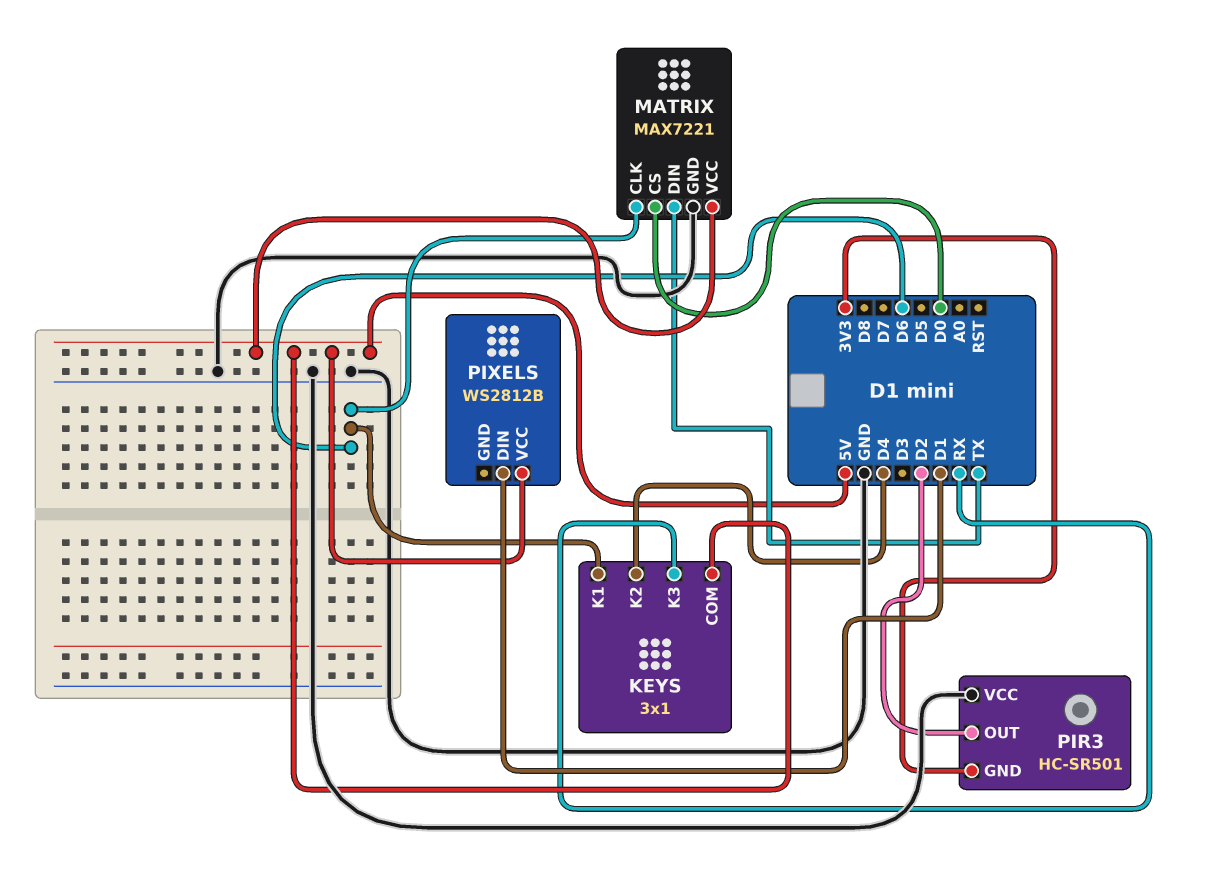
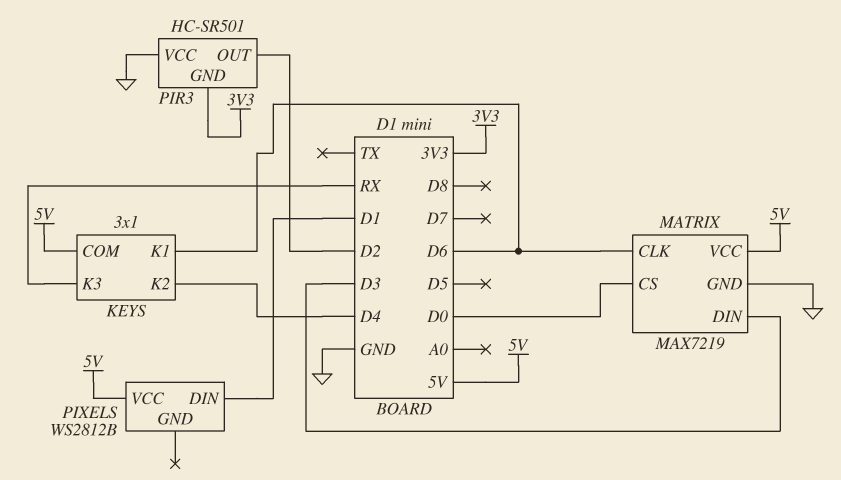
MATRIX: MAX7221 -> MAX7219
MATRIX pin DIN: TX -> D3

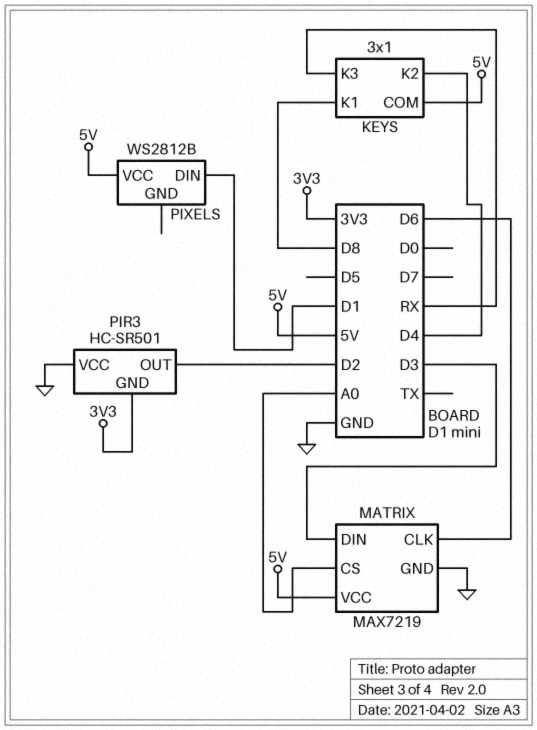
KEYS pin K1: D6 -> D8
MATRIX pin CS: D0 -> A0

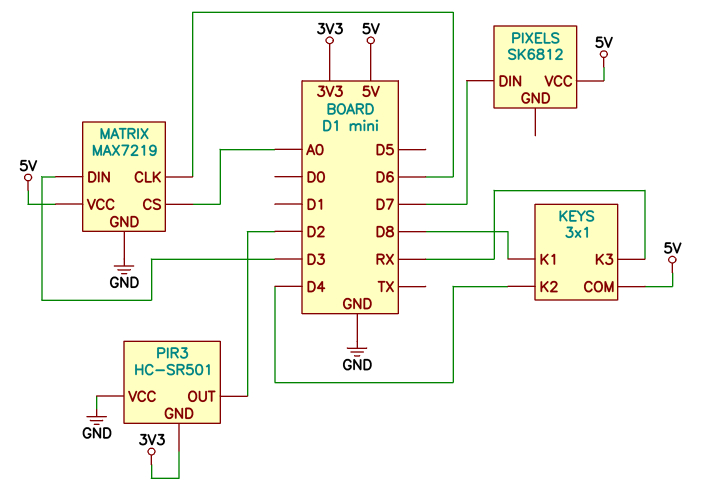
PIXELS: WS2812B -> SK6812
PIXELS pin DIN: D1 -> D7

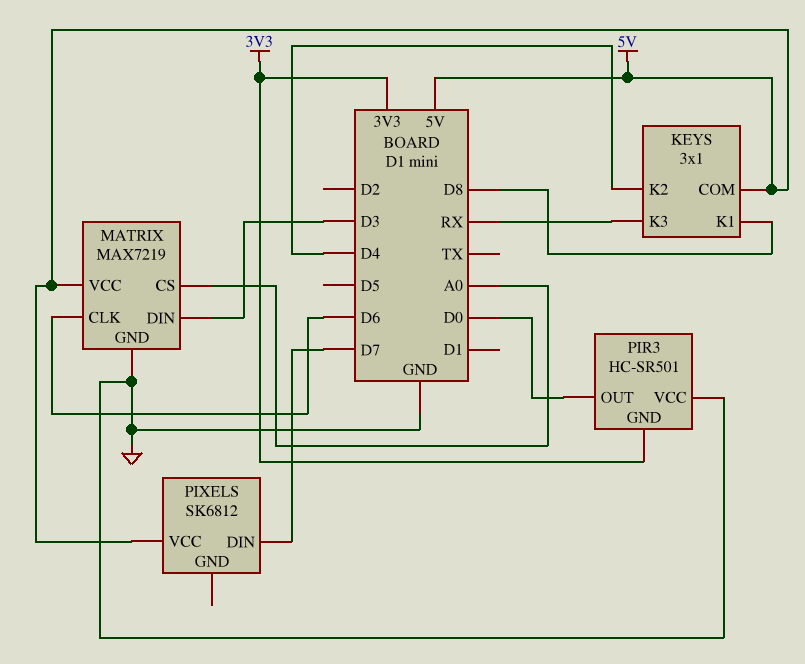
PIR3 pin OUT: D2 -> D0

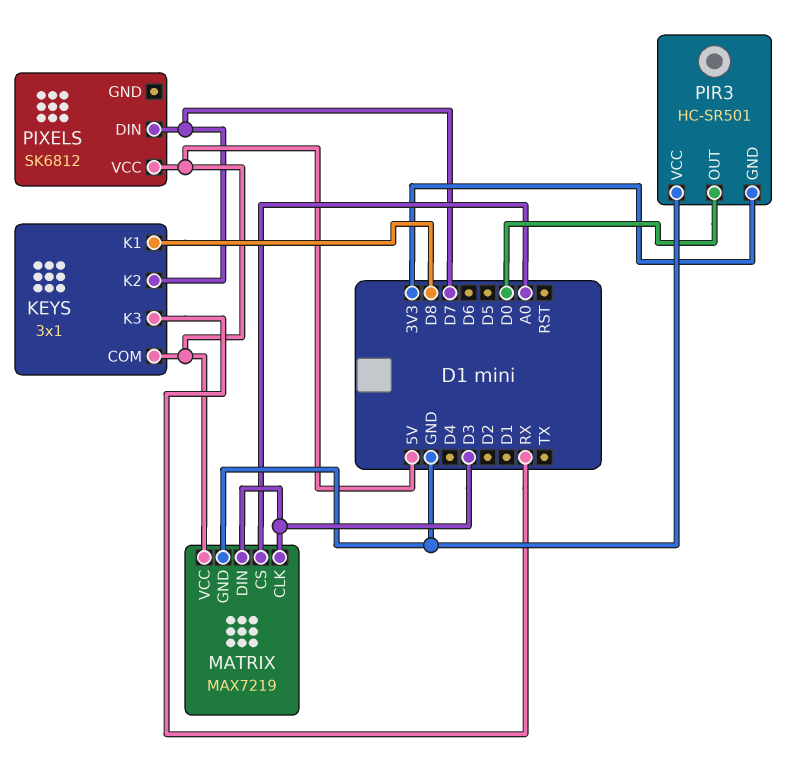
KEYS pin K2: D4 -> D7
MATRIX pin CLK: D6 -> D3

